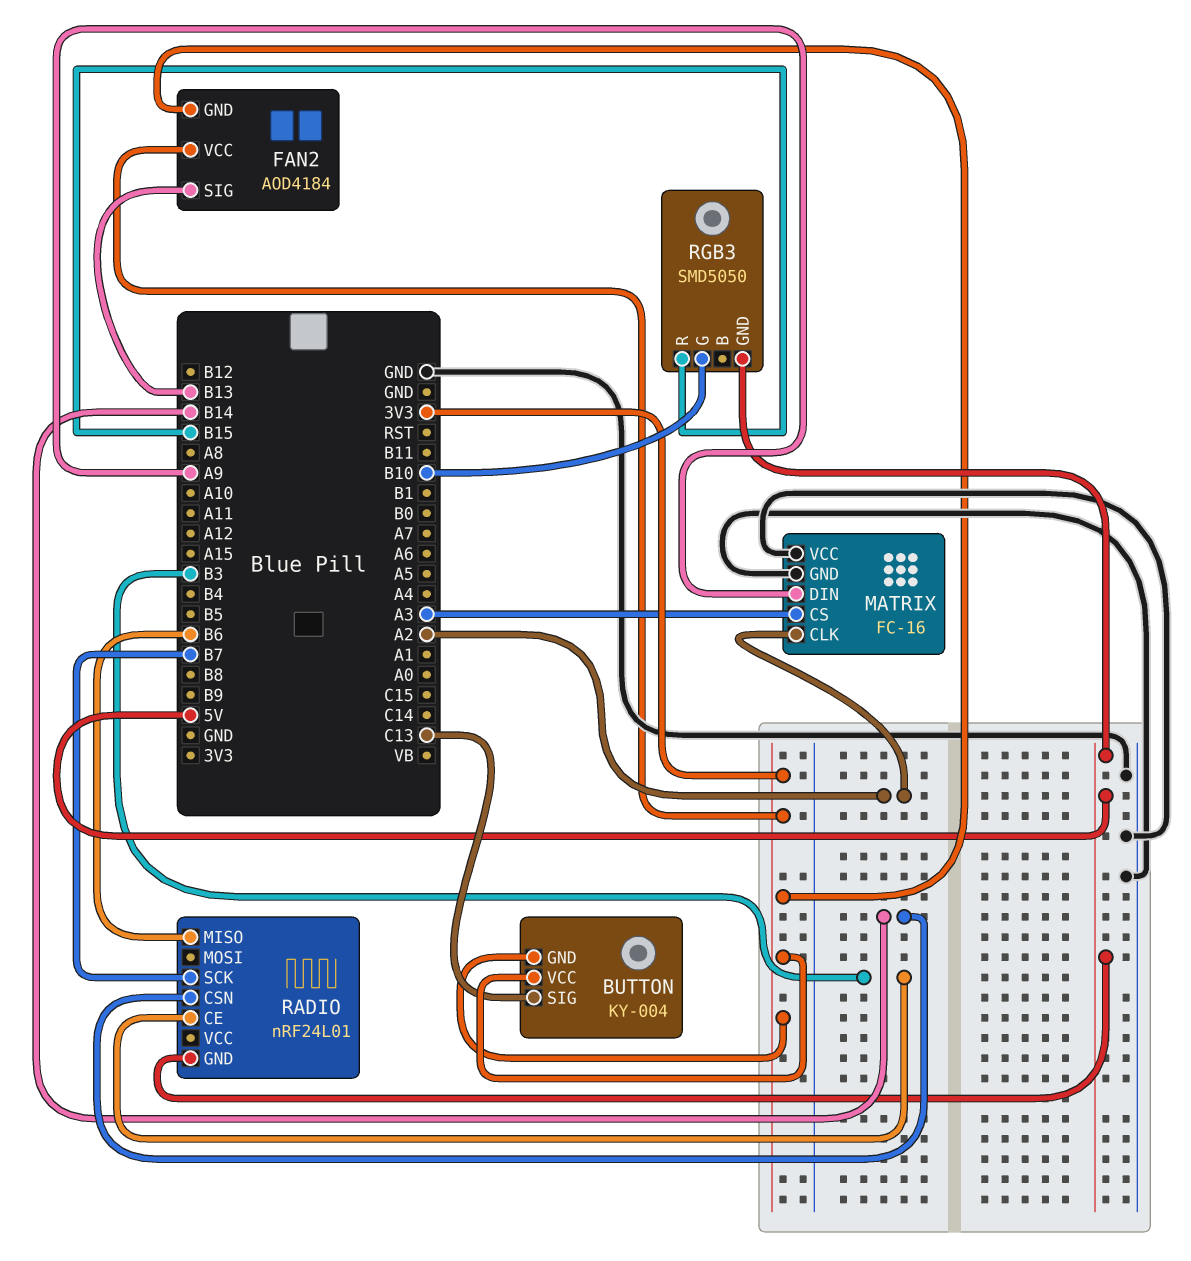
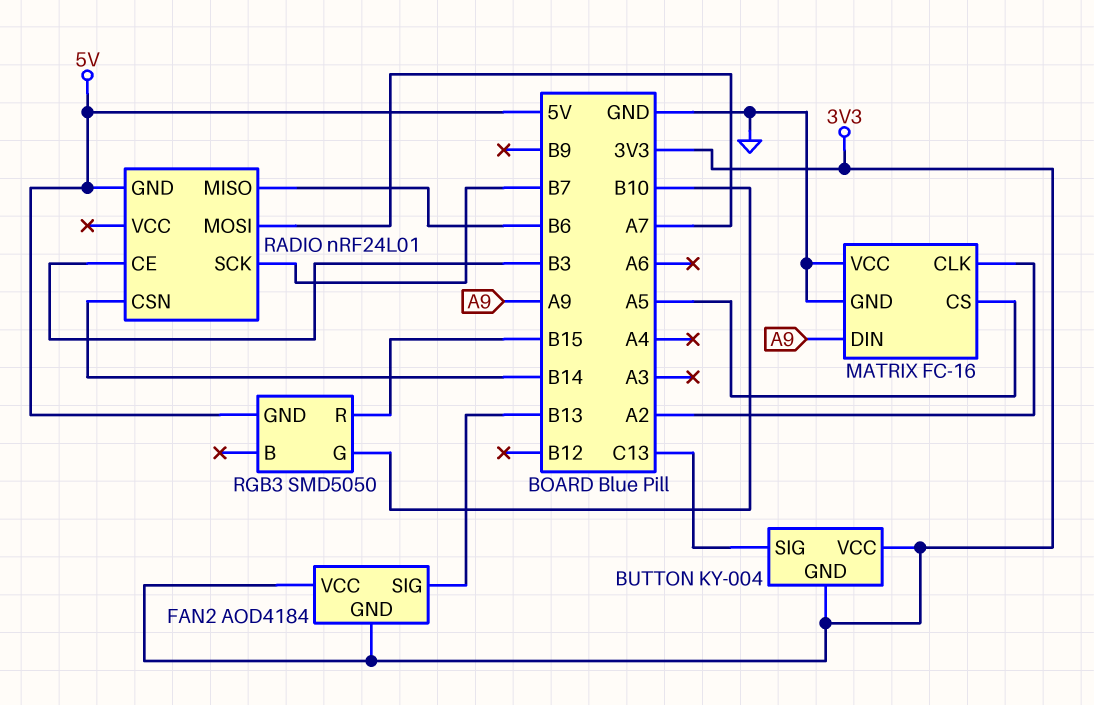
MATRIX pin CS: A3 -> A5
RADIO pin MOSI: none -> A7

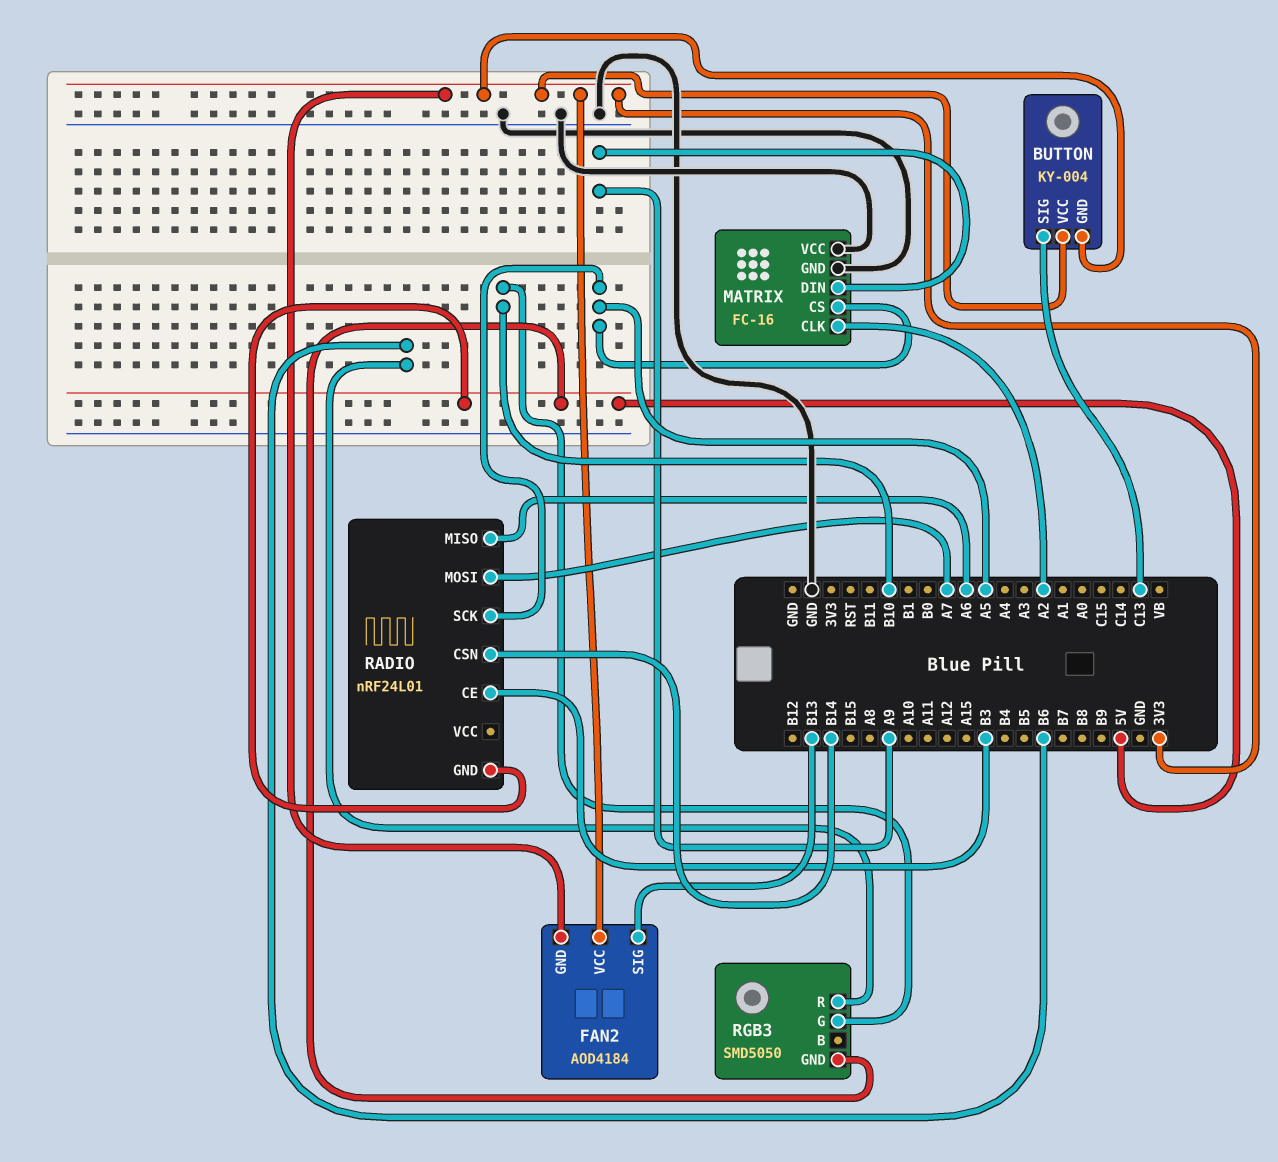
RADIO pin MISO: B6 -> A6
RADIO pin SCK: B7 -> A5
RGB3 pin R: B15 -> B6

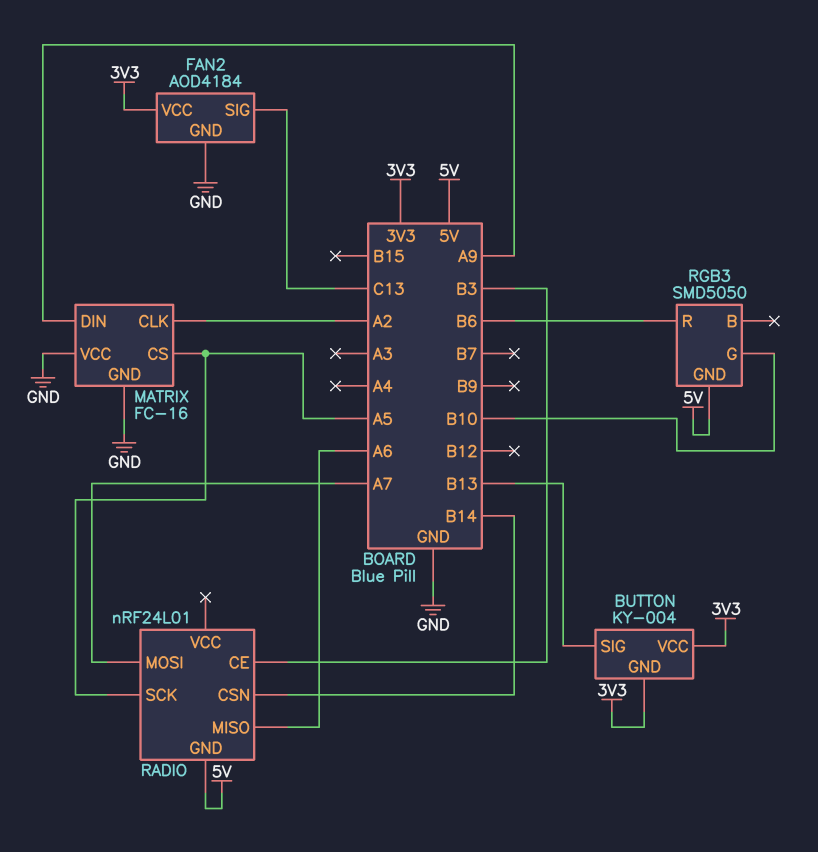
BUTTON pin SIG: C13 -> B13
FAN2 pin GND: 3V3 -> GND
FAN2 pin SIG: B13 -> C13

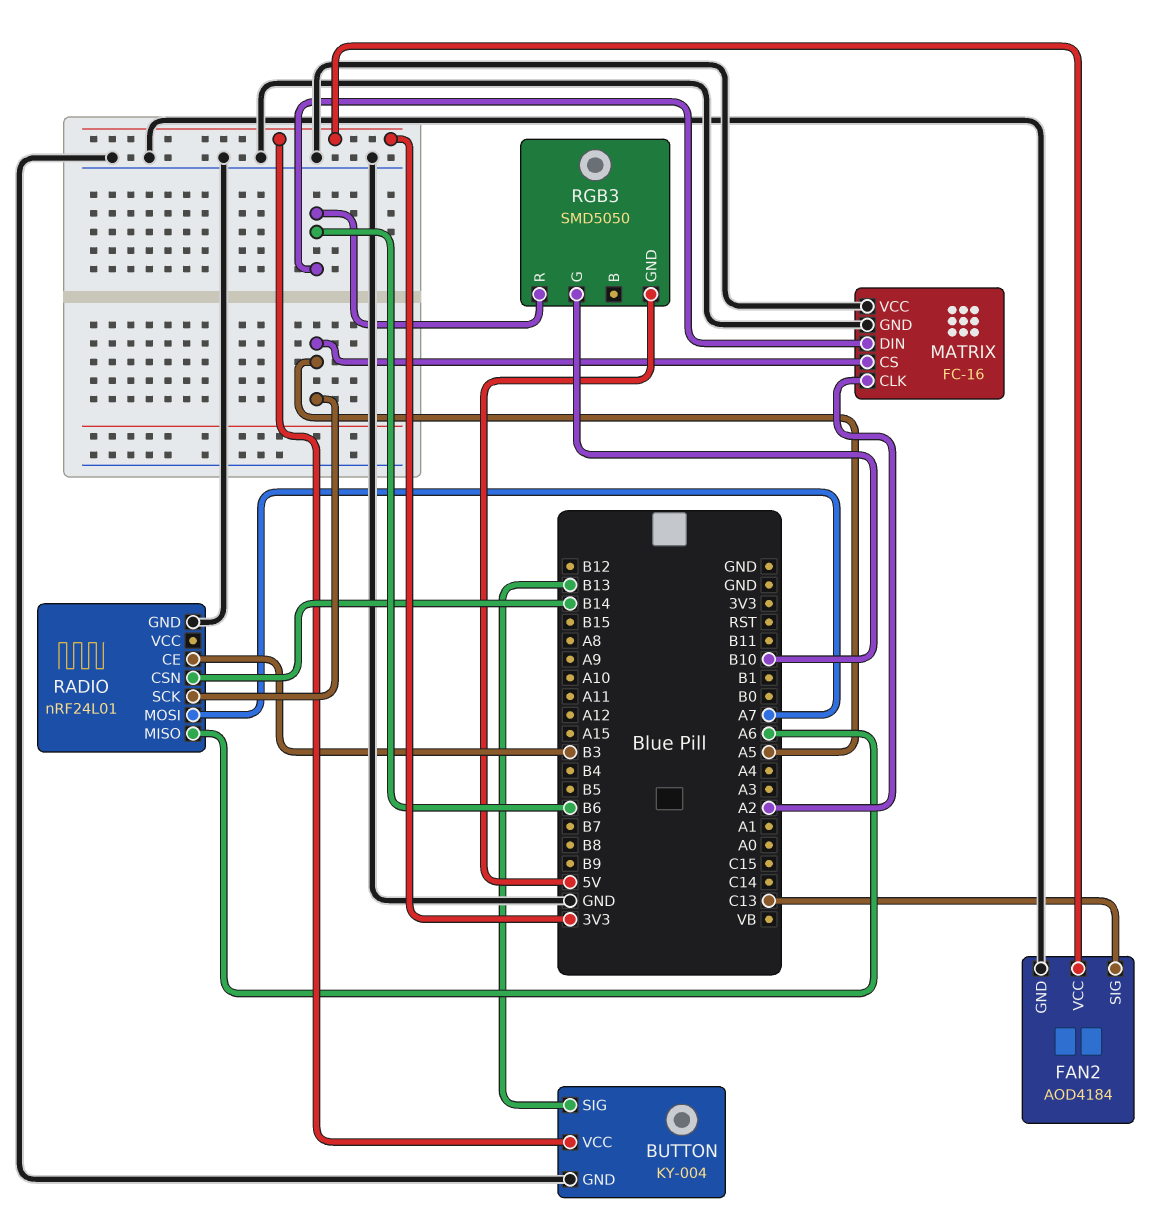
BUTTON pin GND: 3V3 -> GND
MATRIX pin DIN: A9 -> B6
RADIO pin GND: 5V -> GND

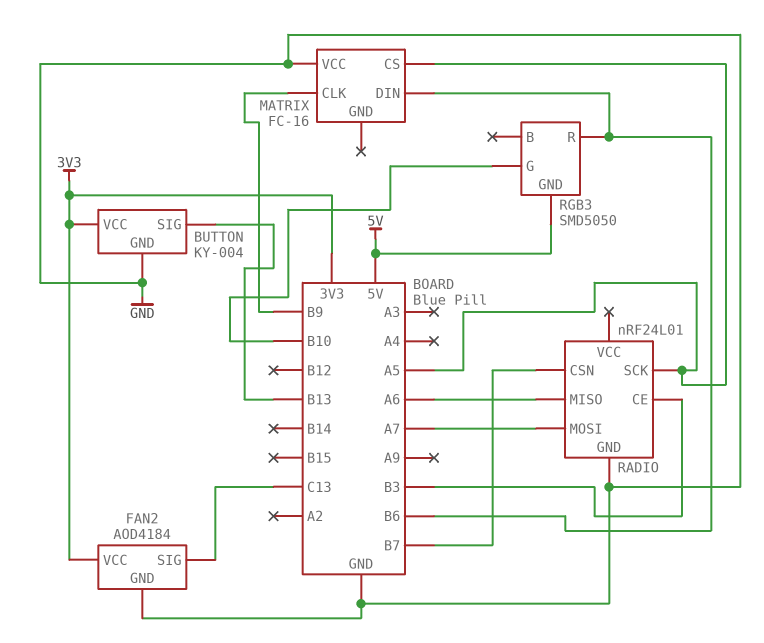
MATRIX pin CLK: A2 -> B9
MATRIX pin GND: GND -> none
RADIO pin CSN: B14 -> B7

